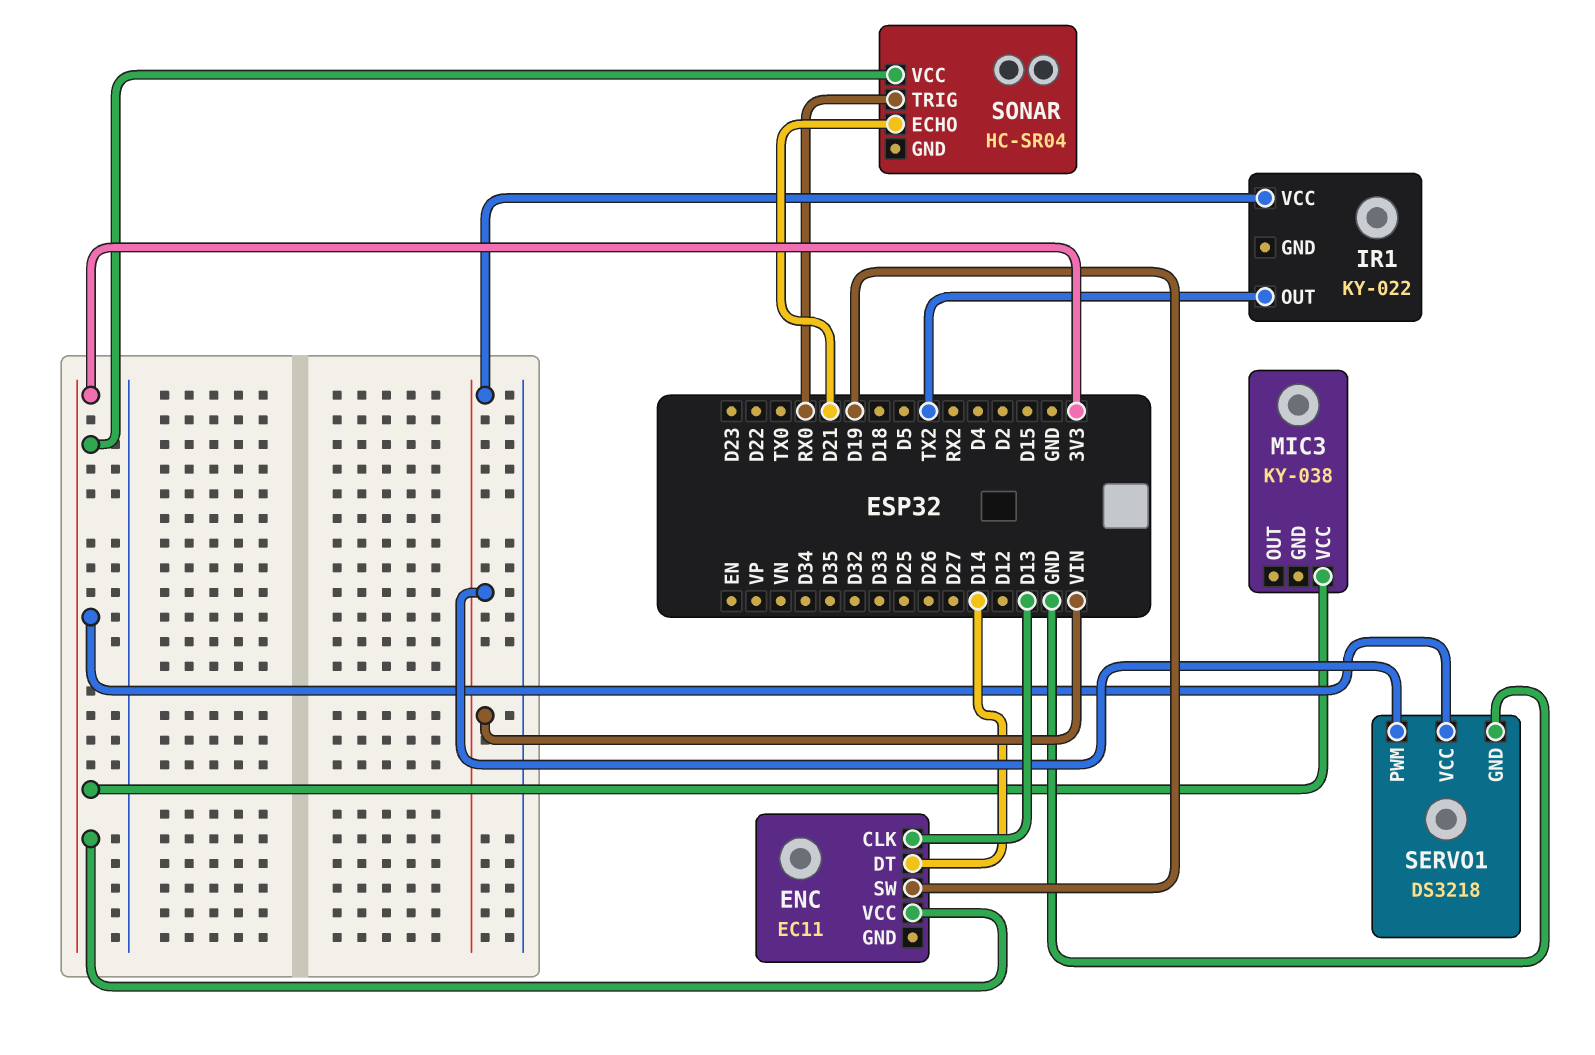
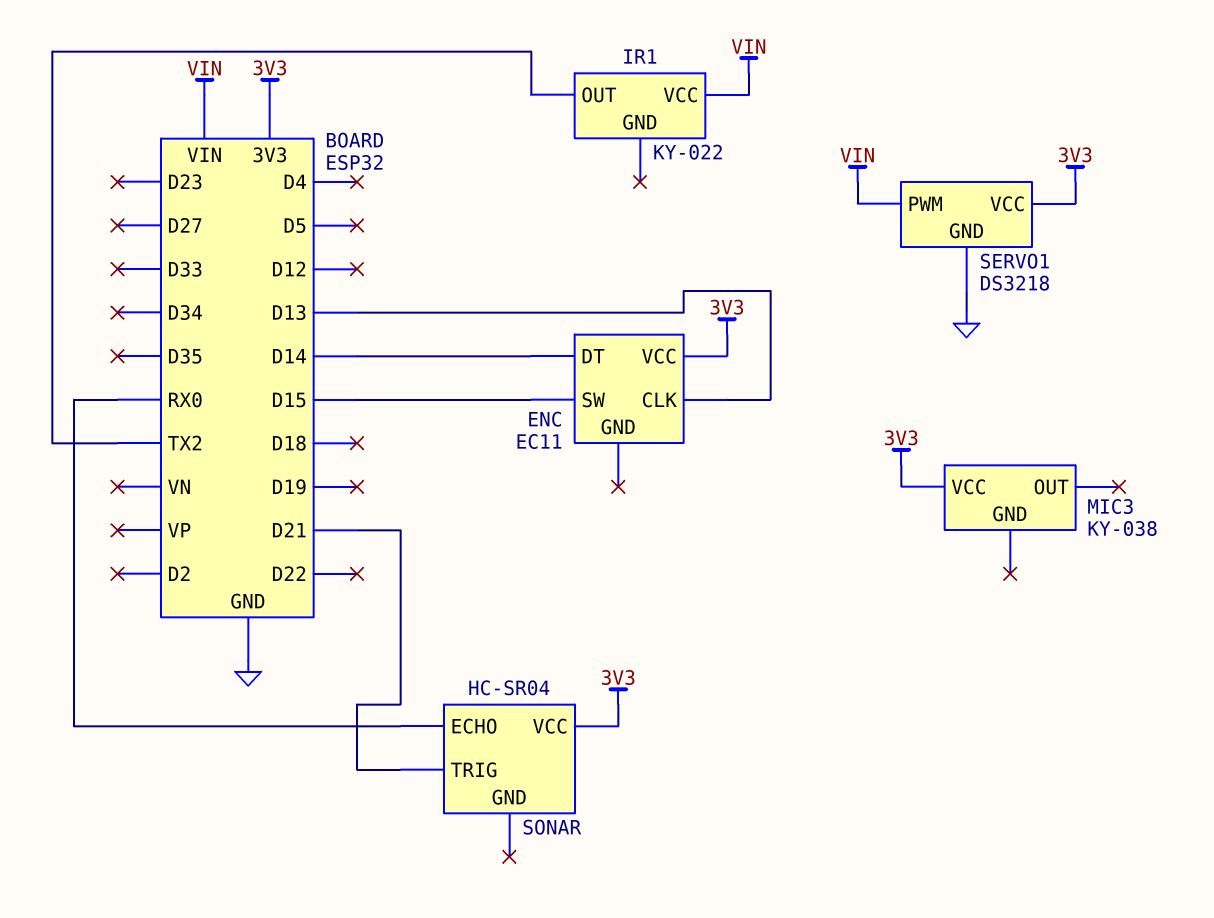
ENC pin SW: D19 -> D15
SONAR pin ECHO: D21 -> RX0
SONAR pin TRIG: RX0 -> D21

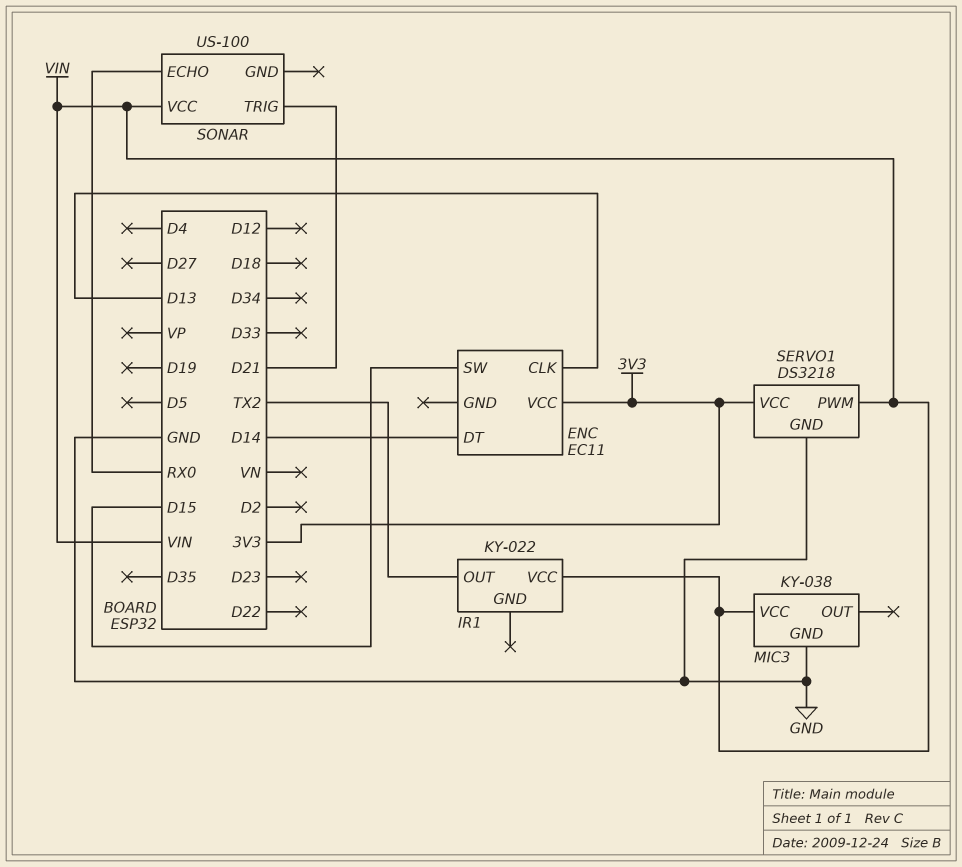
MIC3 pin GND: none -> GND
MIC3 pin VCC: 3V3 -> VIN
SONAR: HC-SR04 -> US-100
SONAR pin VCC: 3V3 -> VIN

